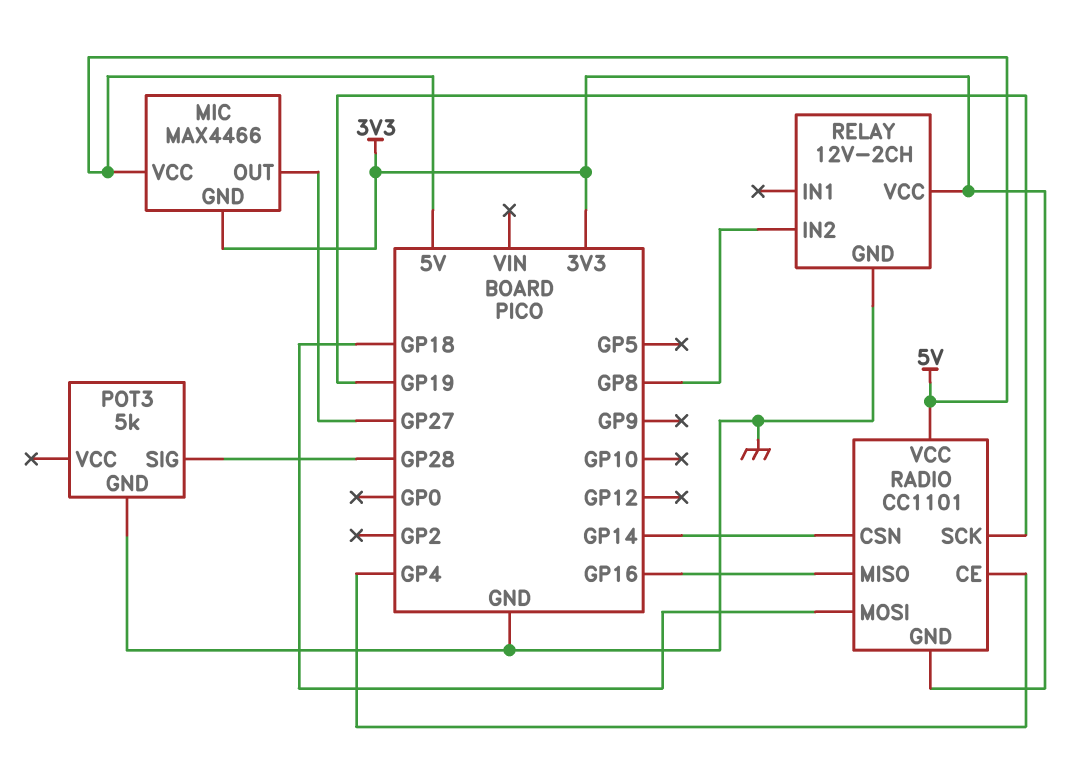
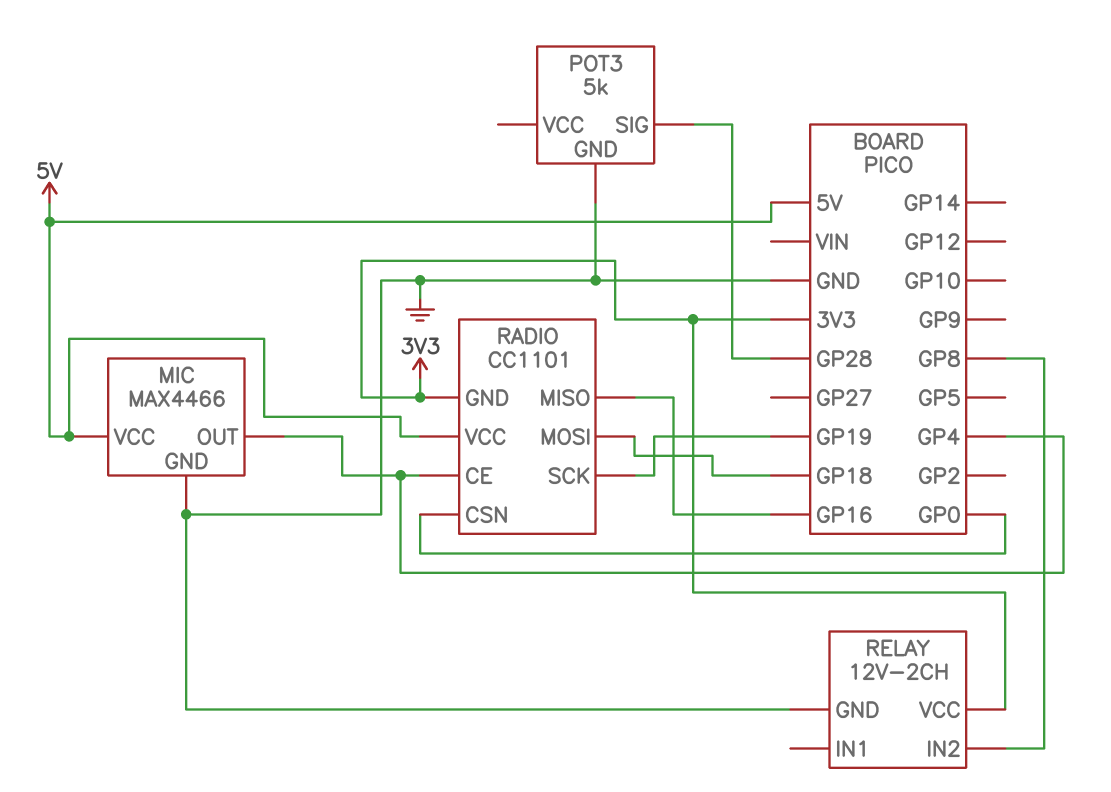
MIC pin GND: 3V3 -> GND
MIC pin OUT: GP27 -> GP4
RADIO pin CSN: GP14 -> GP0

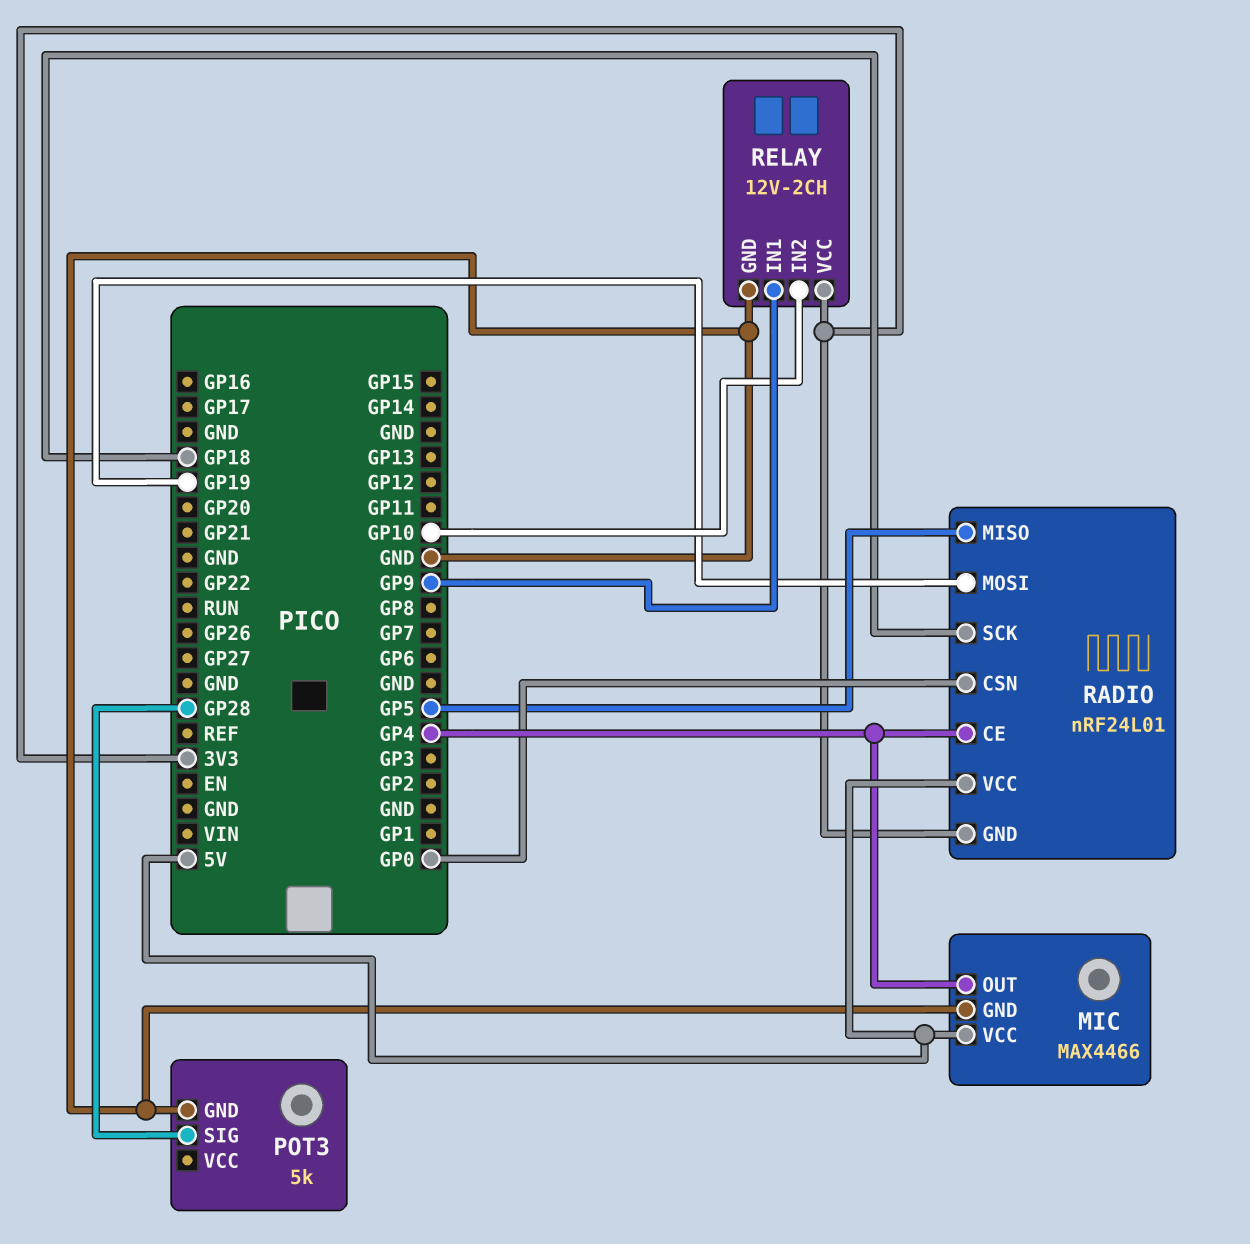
RADIO: CC1101 -> nRF24L01
RADIO pin MISO: GP16 -> GP5
RADIO pin MOSI: GP18 -> GP19
RADIO pin SCK: GP19 -> GP18
RELAY pin IN1: none -> GP9
RELAY pin IN2: GP8 -> GP10

